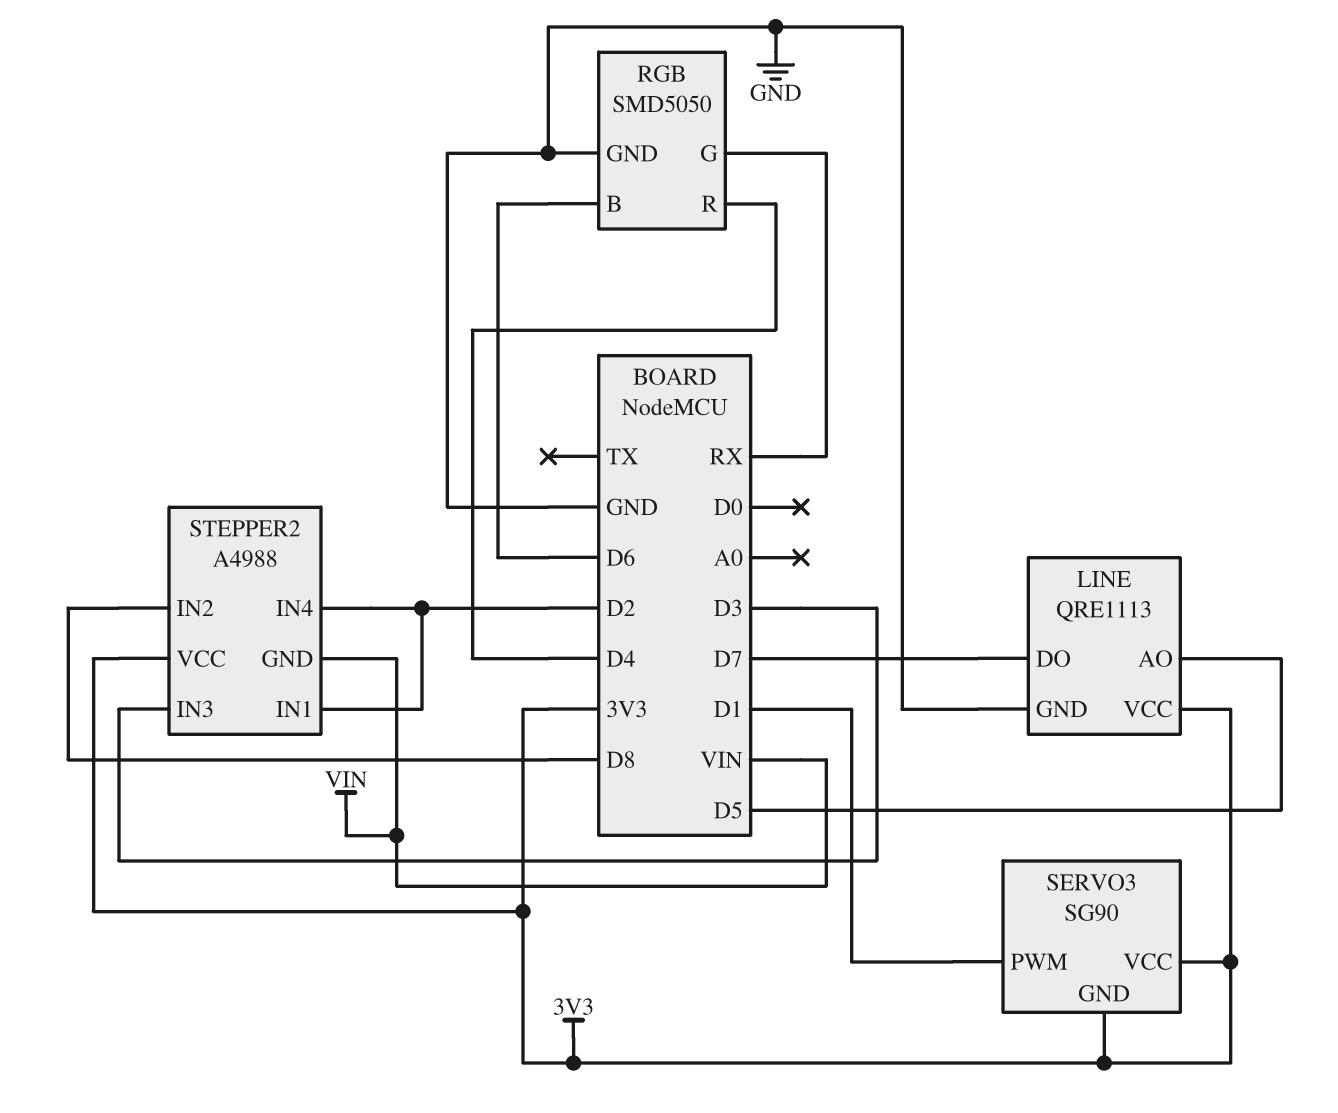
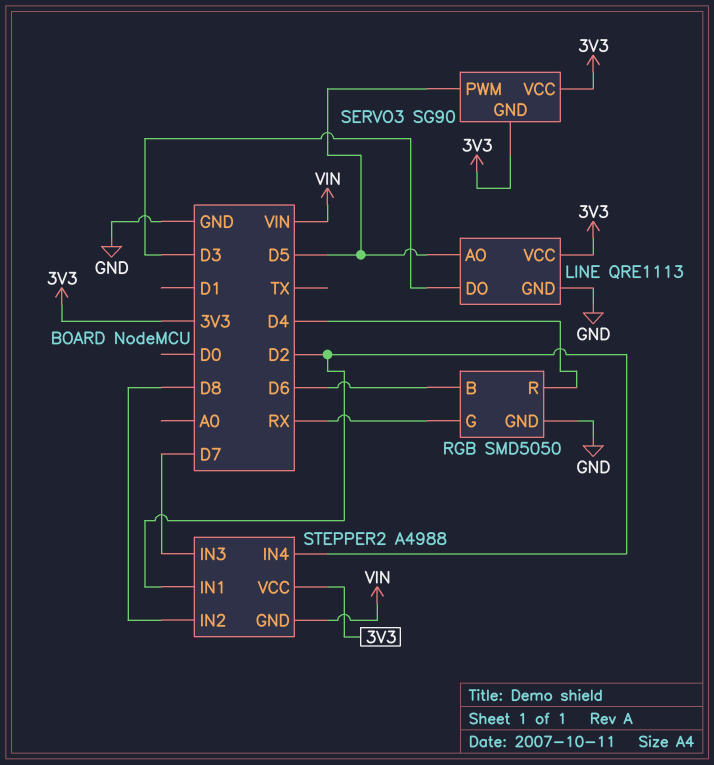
LINE pin DO: D7 -> D3
SERVO3 pin PWM: D1 -> D5
STEPPER2 pin IN3: D3 -> D7

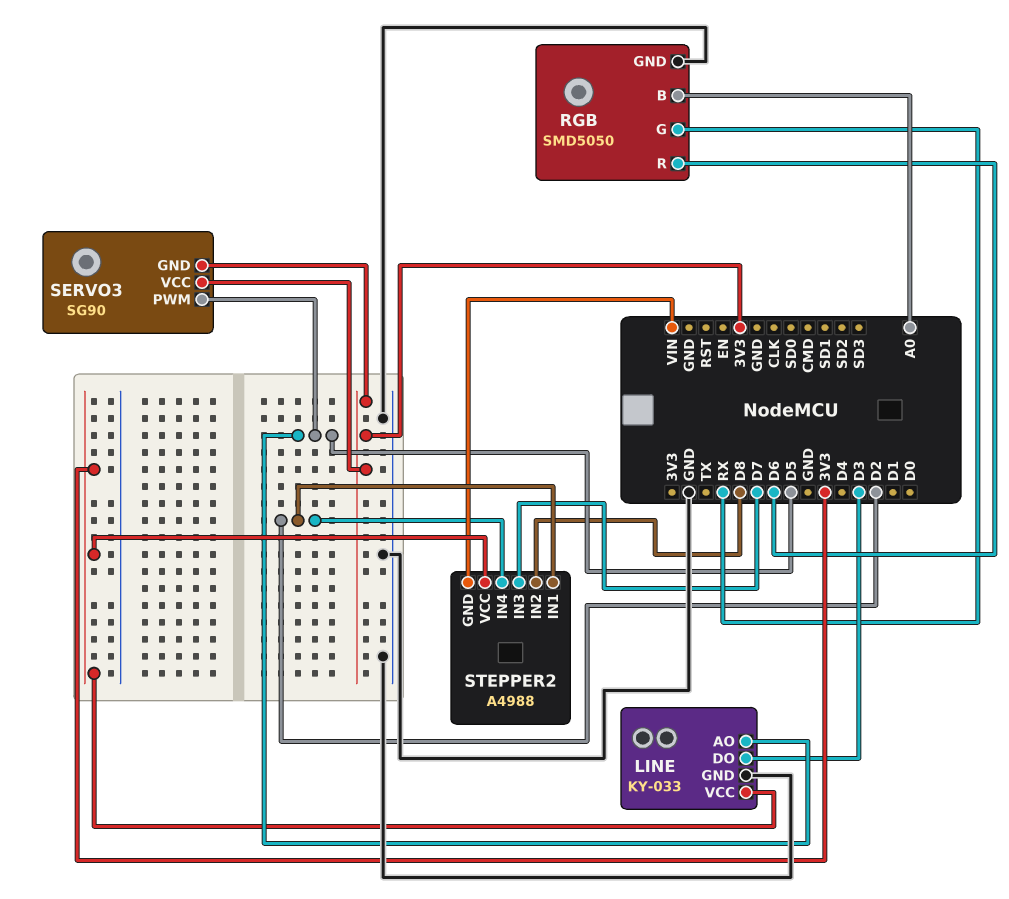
LINE: QRE1113 -> KY-033
RGB pin B: D6 -> A0
RGB pin R: D4 -> D6

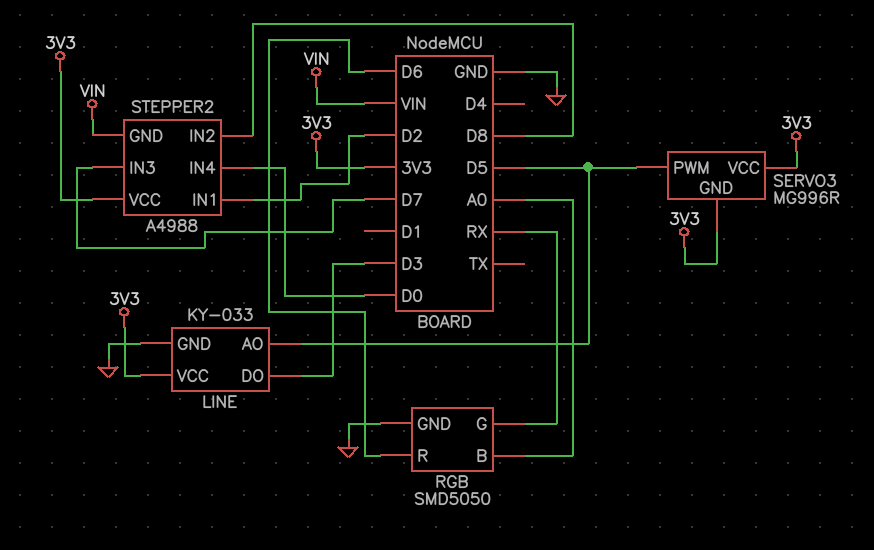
SERVO3: SG90 -> MG996R
STEPPER2 pin IN4: D2 -> D0

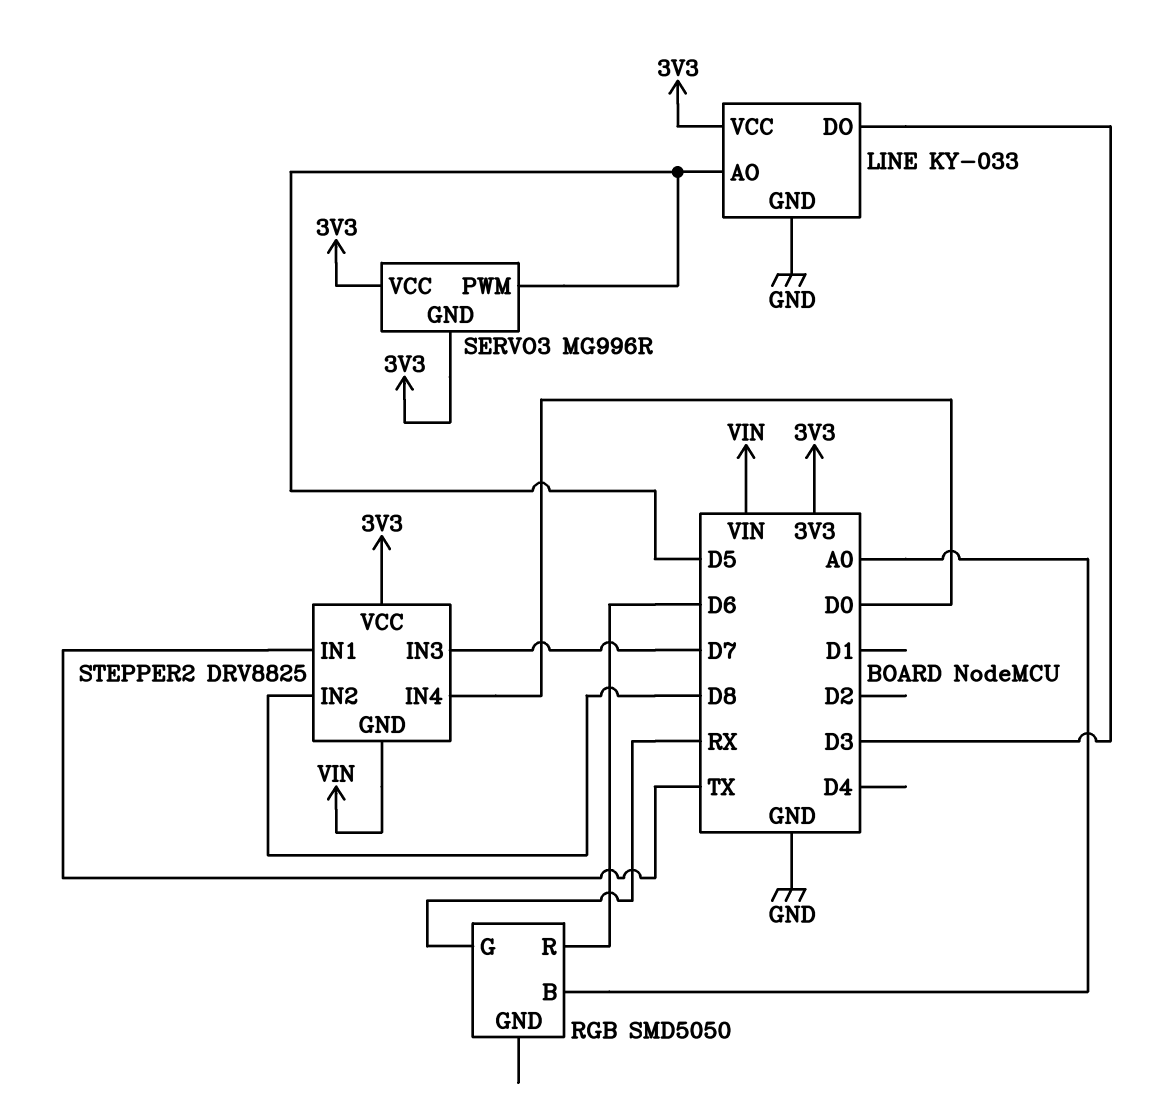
RGB pin GND: GND -> none
STEPPER2: A4988 -> DRV8825
STEPPER2 pin IN1: D2 -> TX

